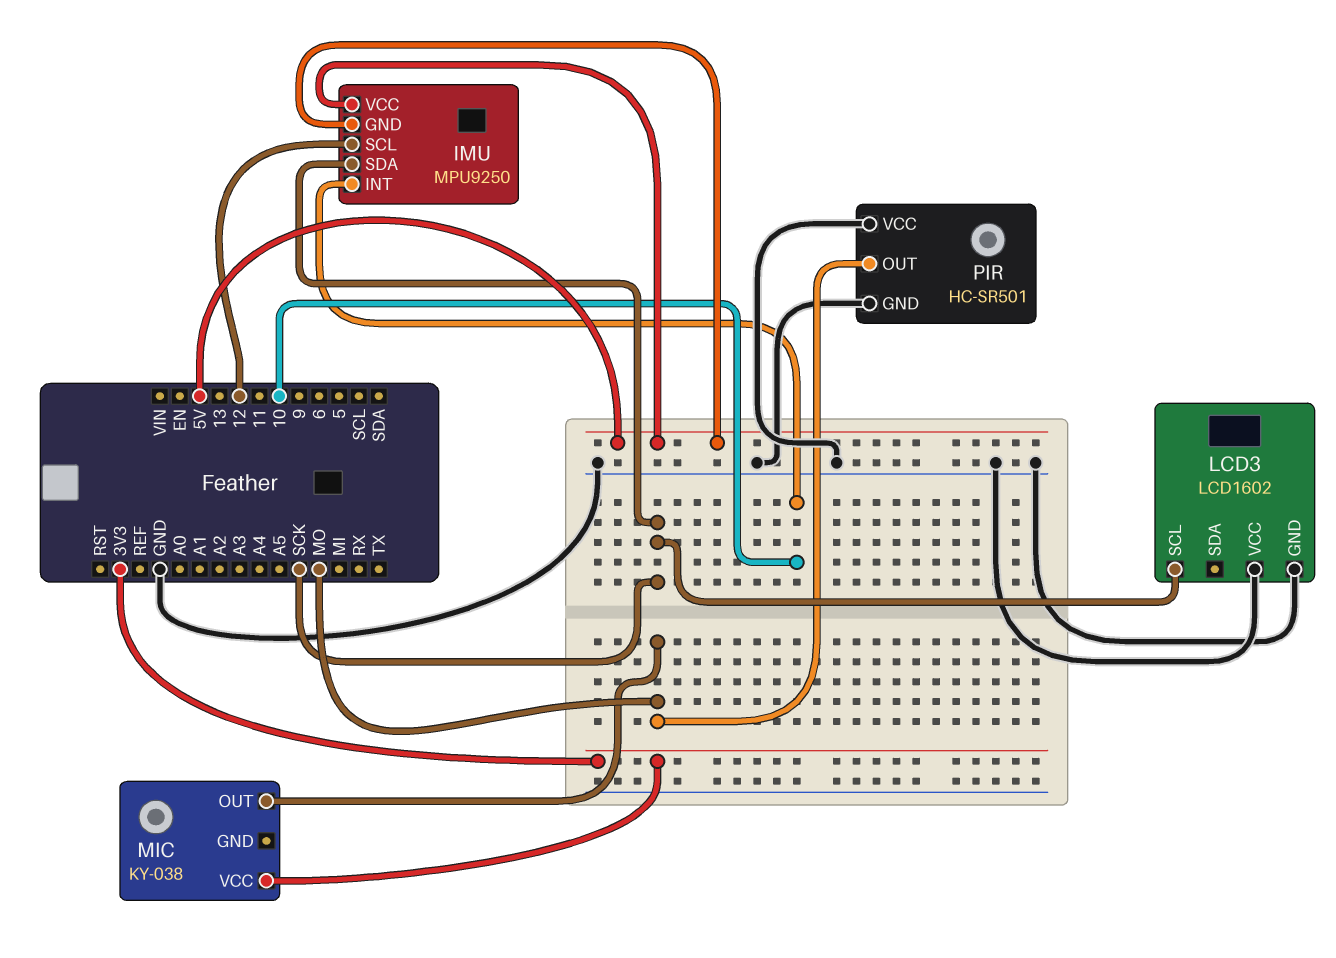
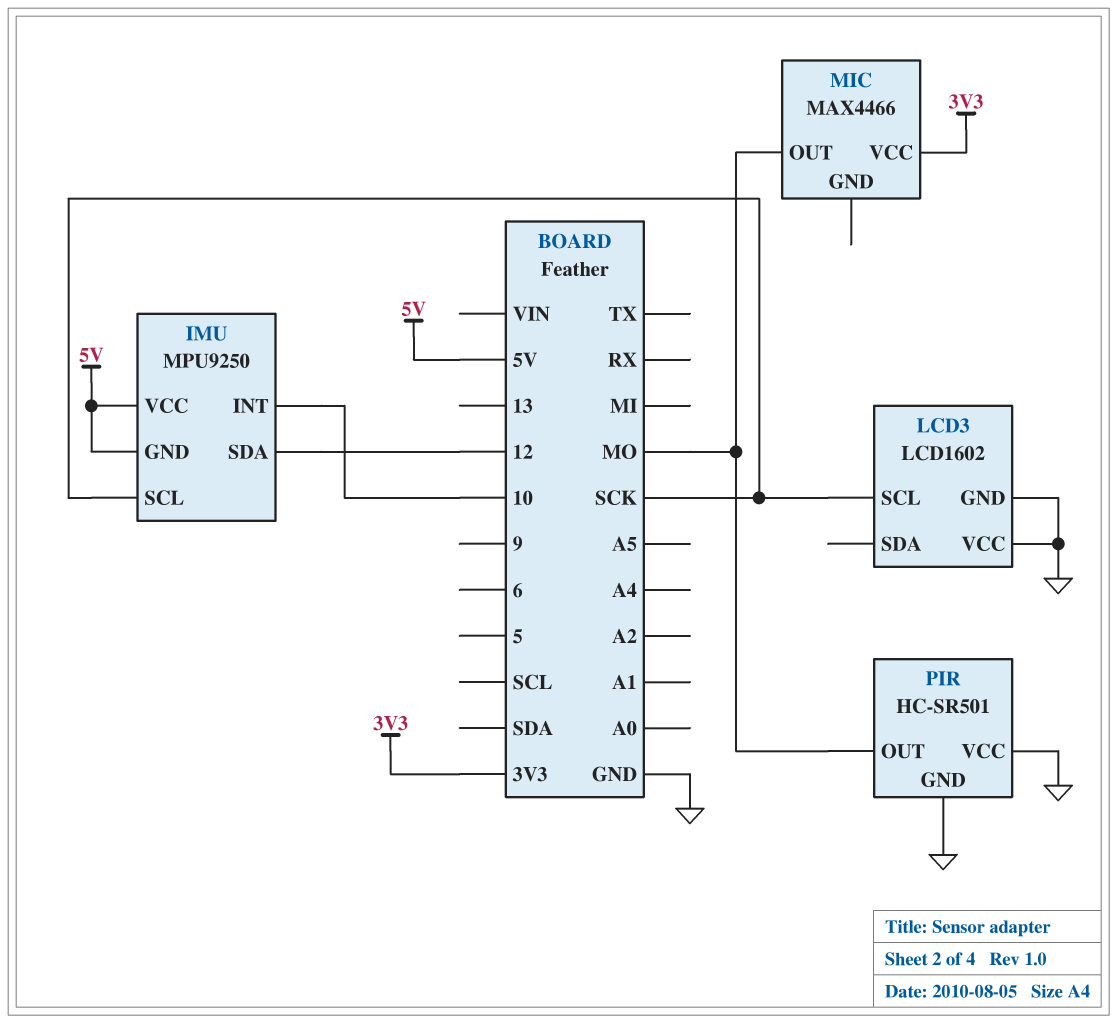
IMU pin SCL: 12 -> SCK
IMU pin SDA: SCK -> 12
MIC: KY-038 -> MAX4466

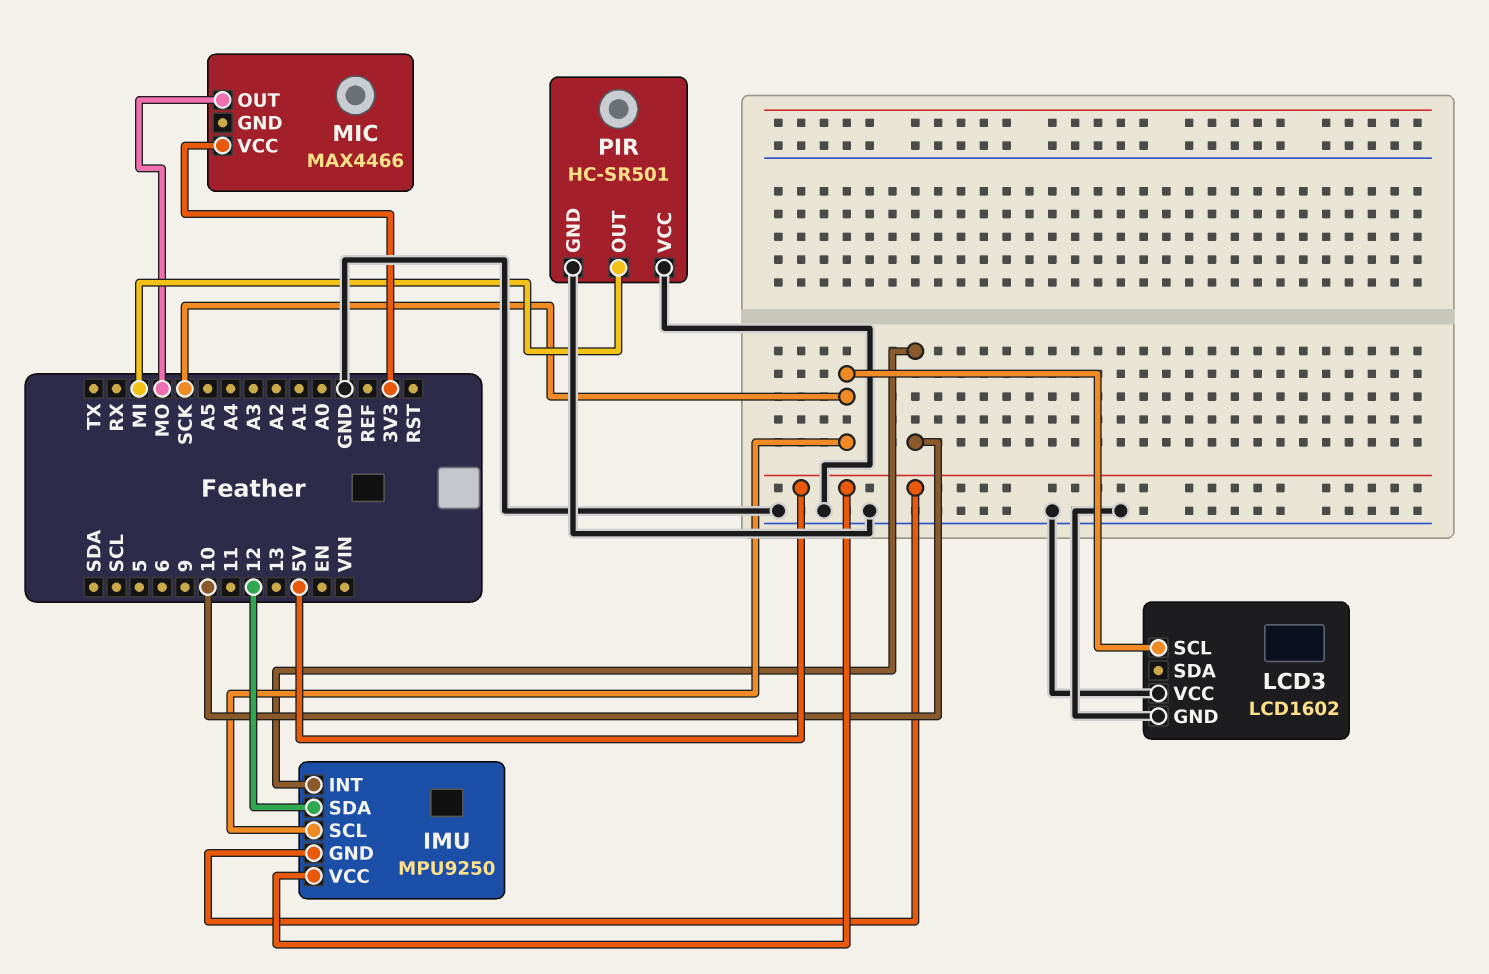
PIR pin OUT: MO -> MI

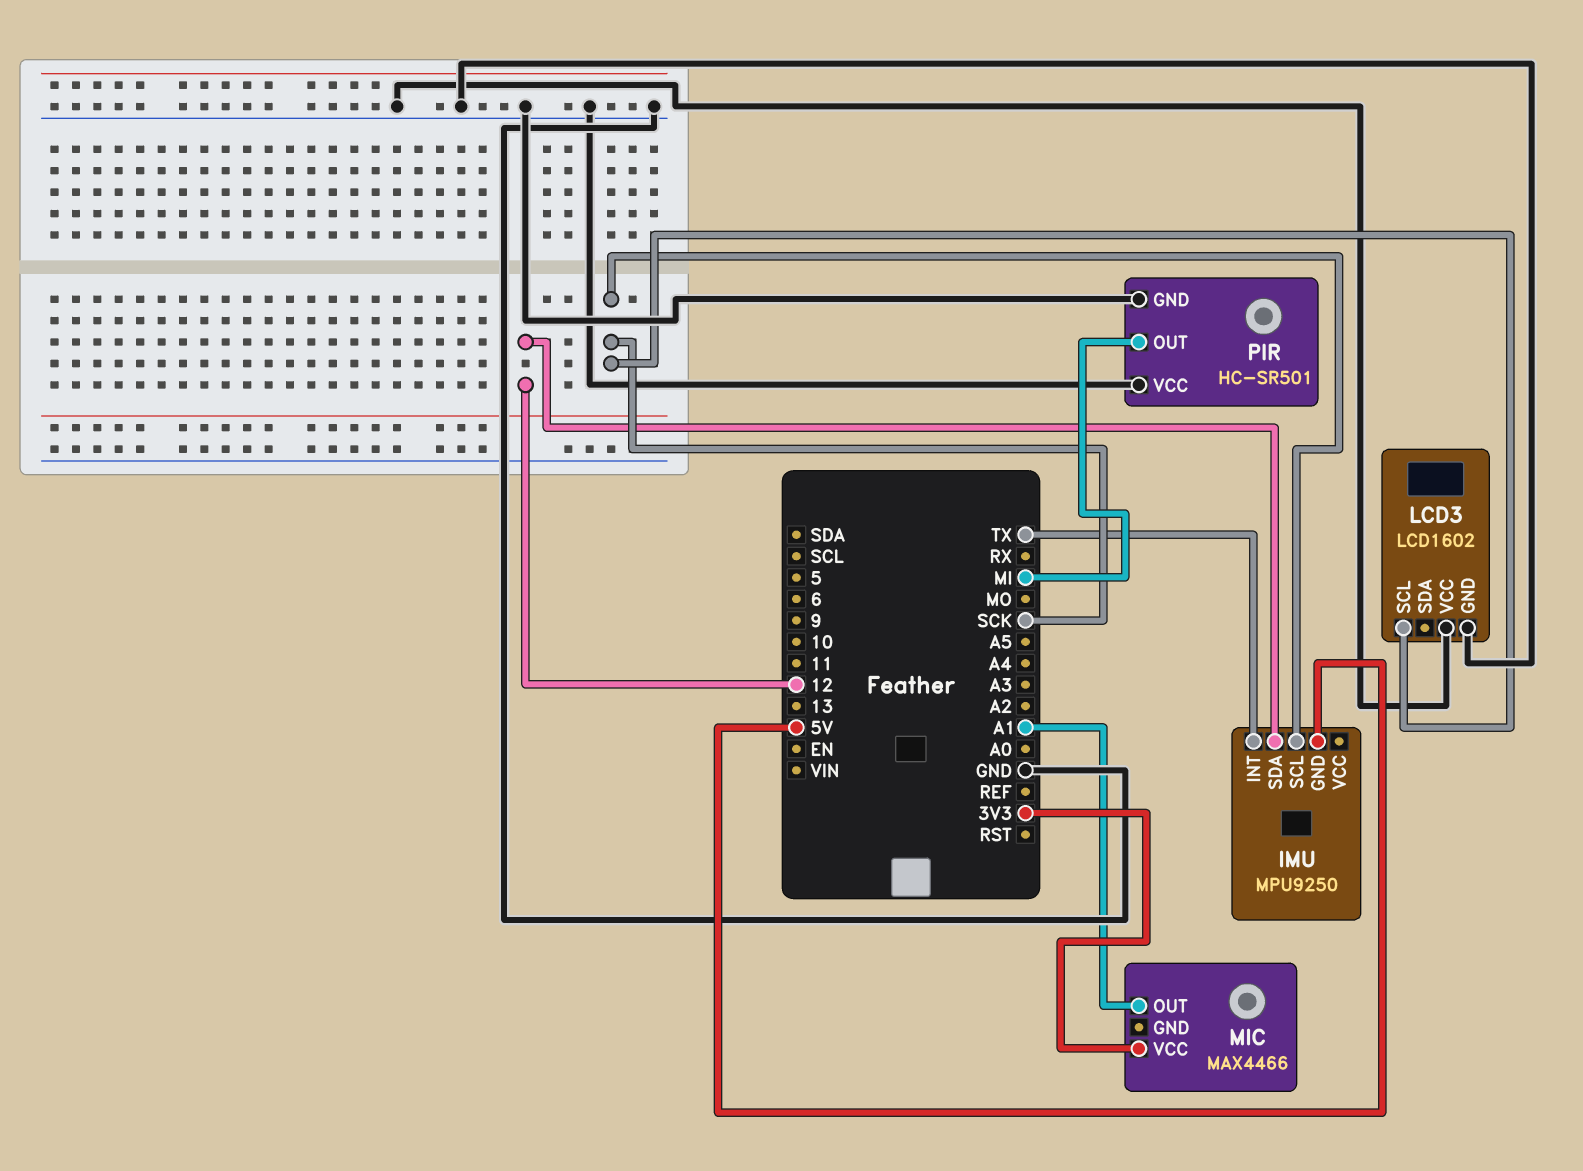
IMU pin INT: 10 -> TX
IMU pin VCC: 5V -> none
MIC pin OUT: MO -> A1

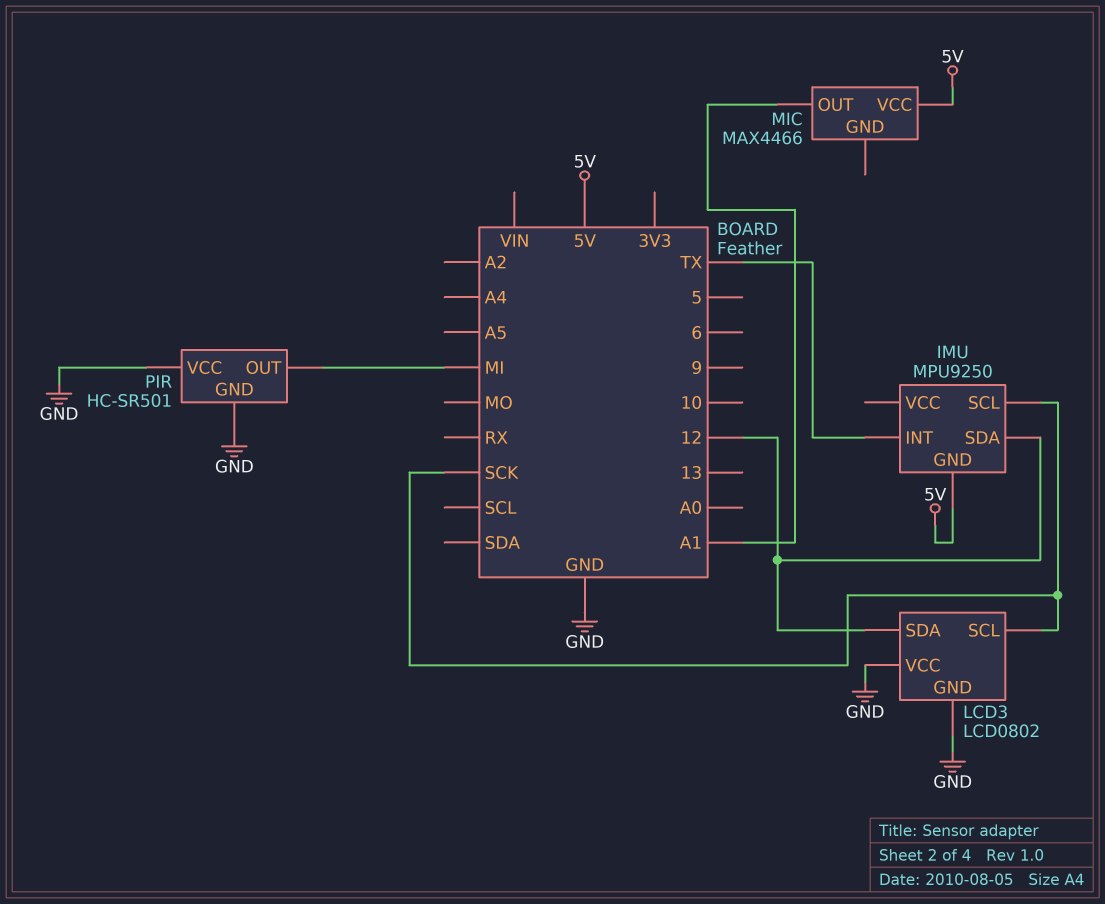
LCD3: LCD1602 -> LCD0802
LCD3 pin SDA: none -> 12
MIC pin VCC: 3V3 -> 5V

